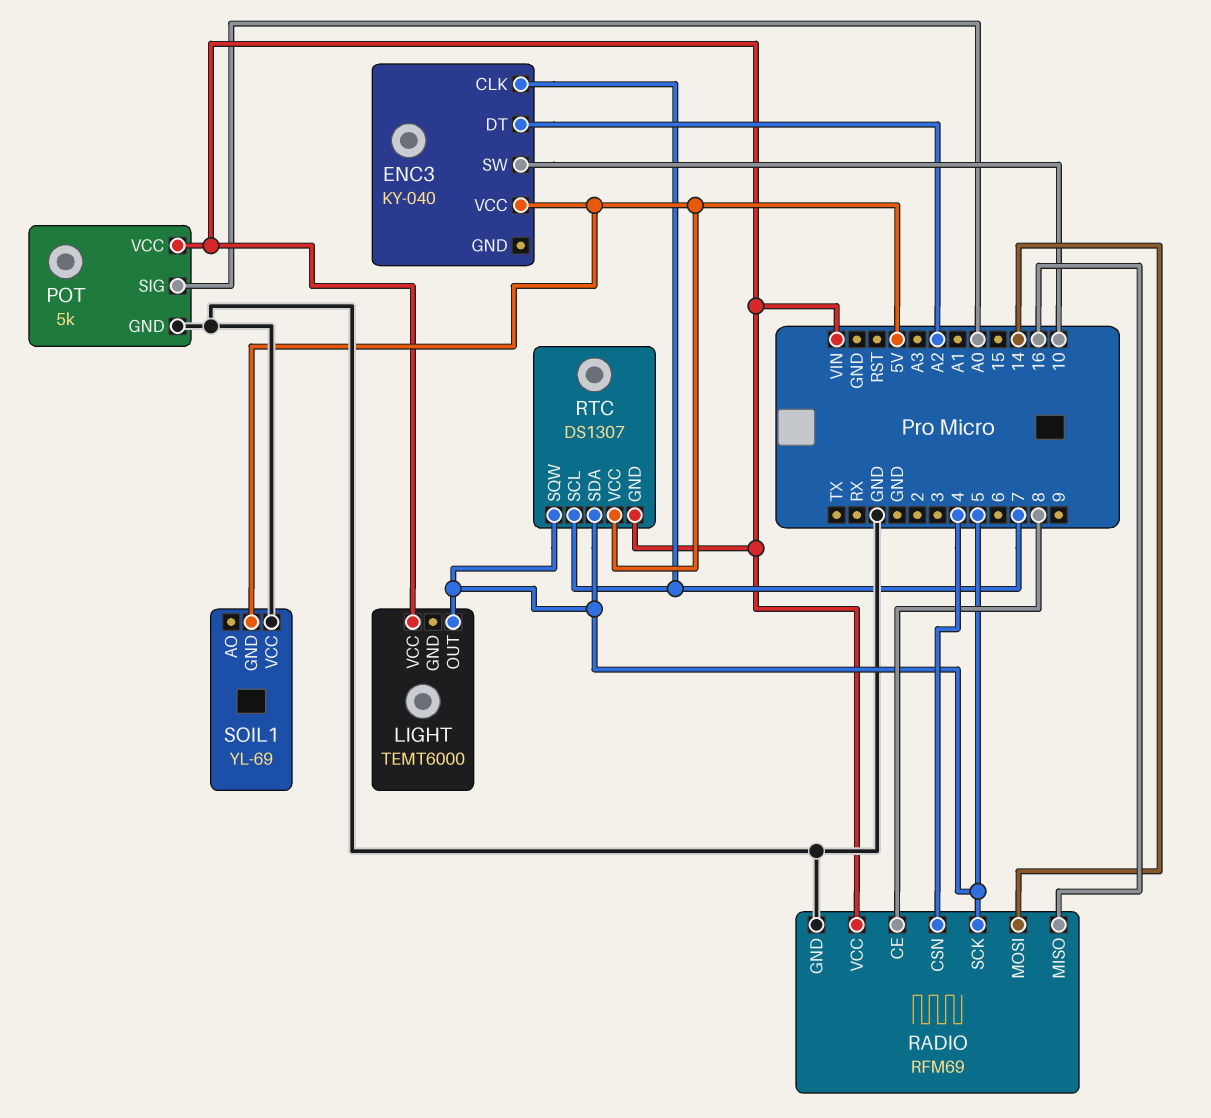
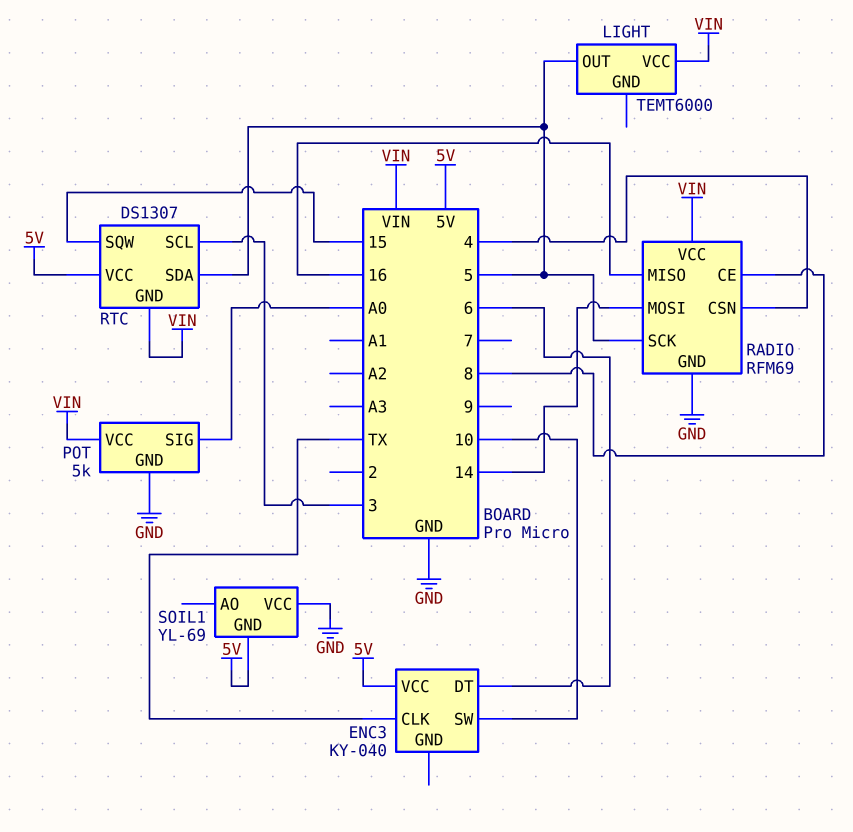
ENC3 pin CLK: 7 -> TX
ENC3 pin DT: A2 -> 6
RTC pin SCL: 7 -> 3
RTC pin SQW: 5 -> 15

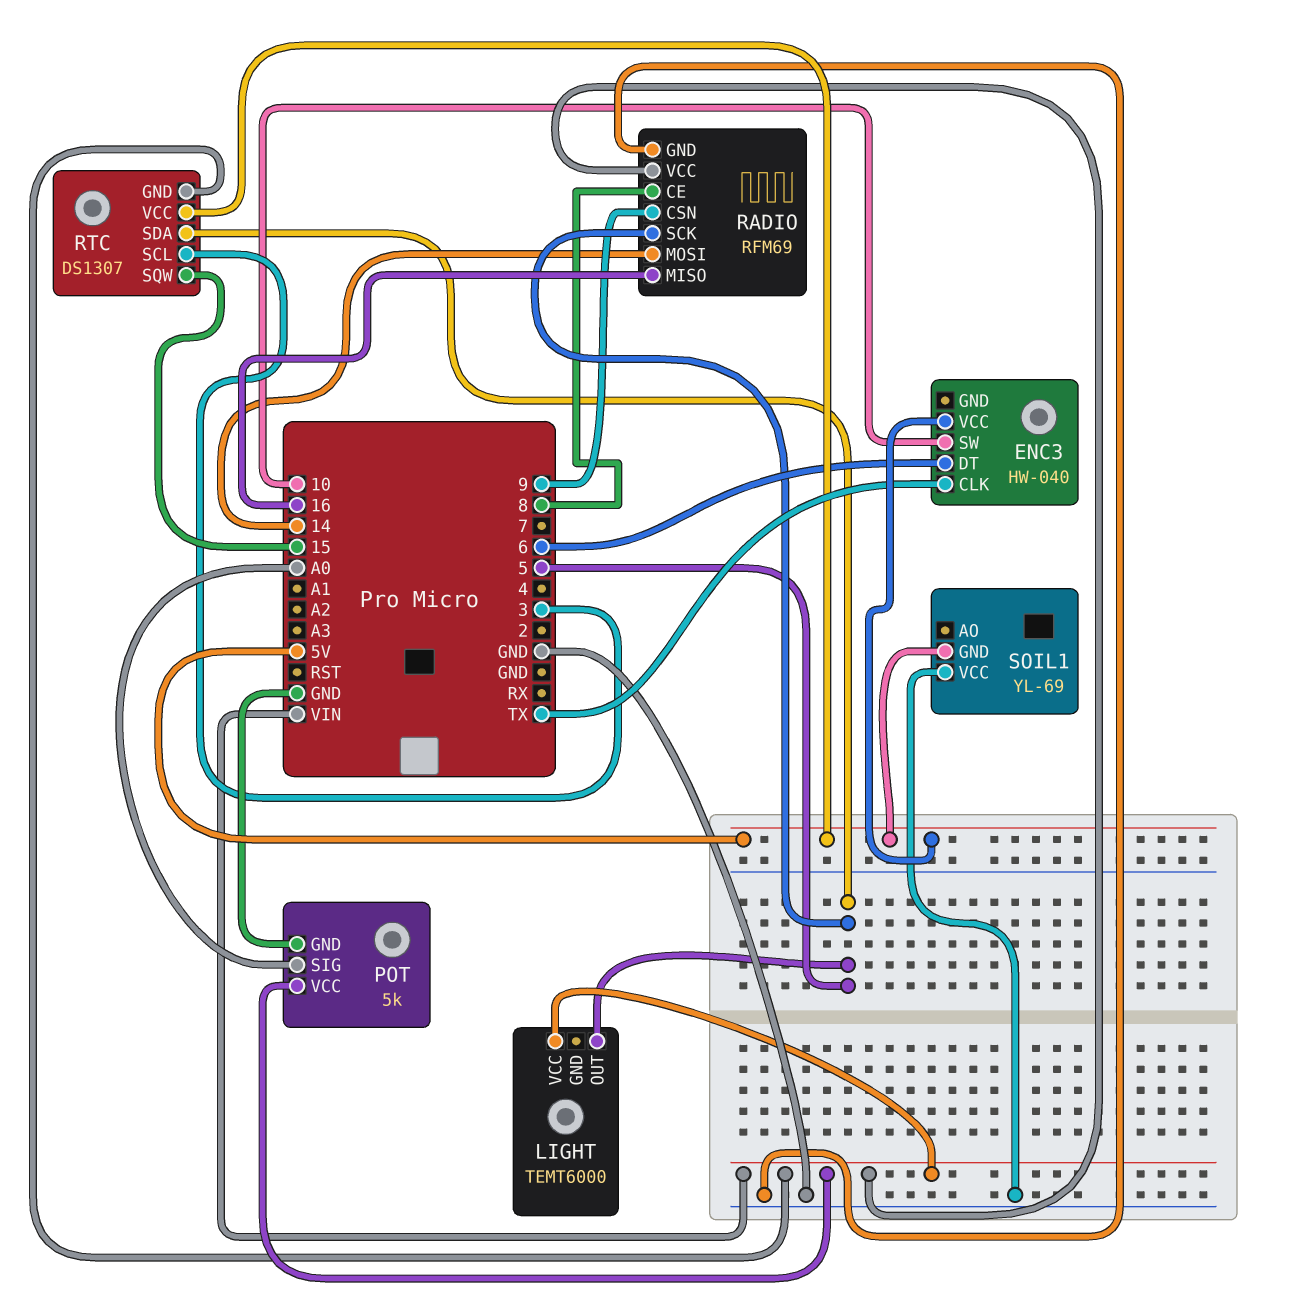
ENC3: KY-040 -> HW-040
RADIO pin CSN: 4 -> 9

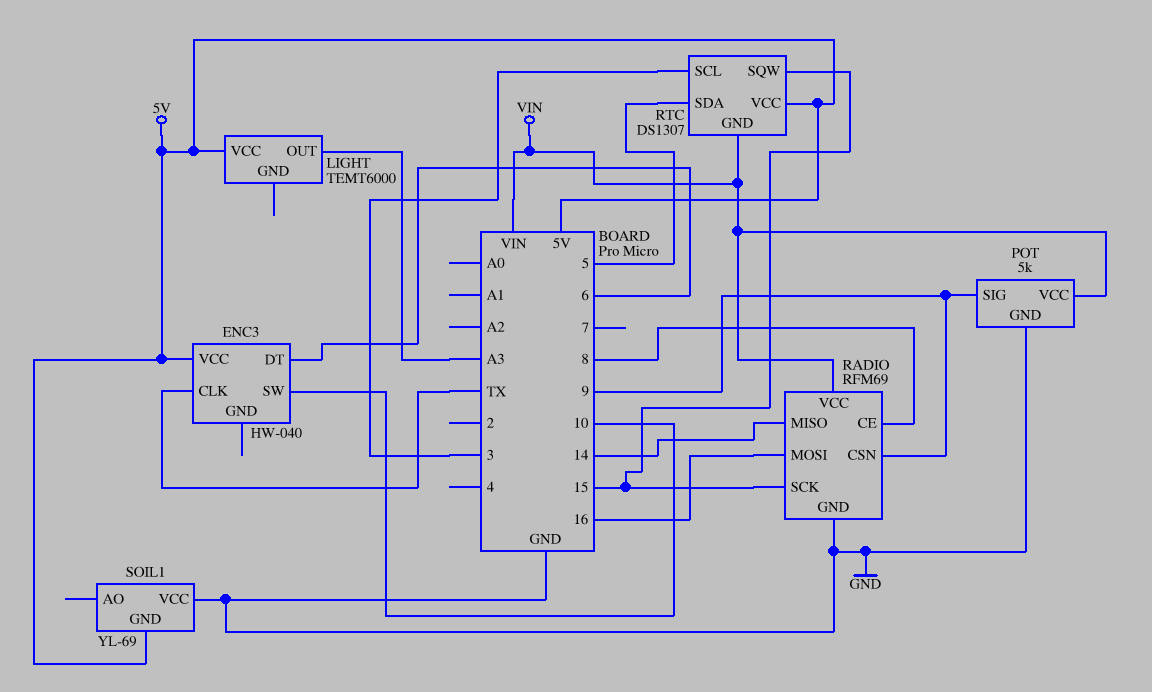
LIGHT pin OUT: 5 -> A3
LIGHT pin VCC: VIN -> 5V
POT pin SIG: A0 -> 9
RADIO pin MISO: 16 -> 14
RADIO pin MOSI: 14 -> 16
RADIO pin SCK: 5 -> 15

